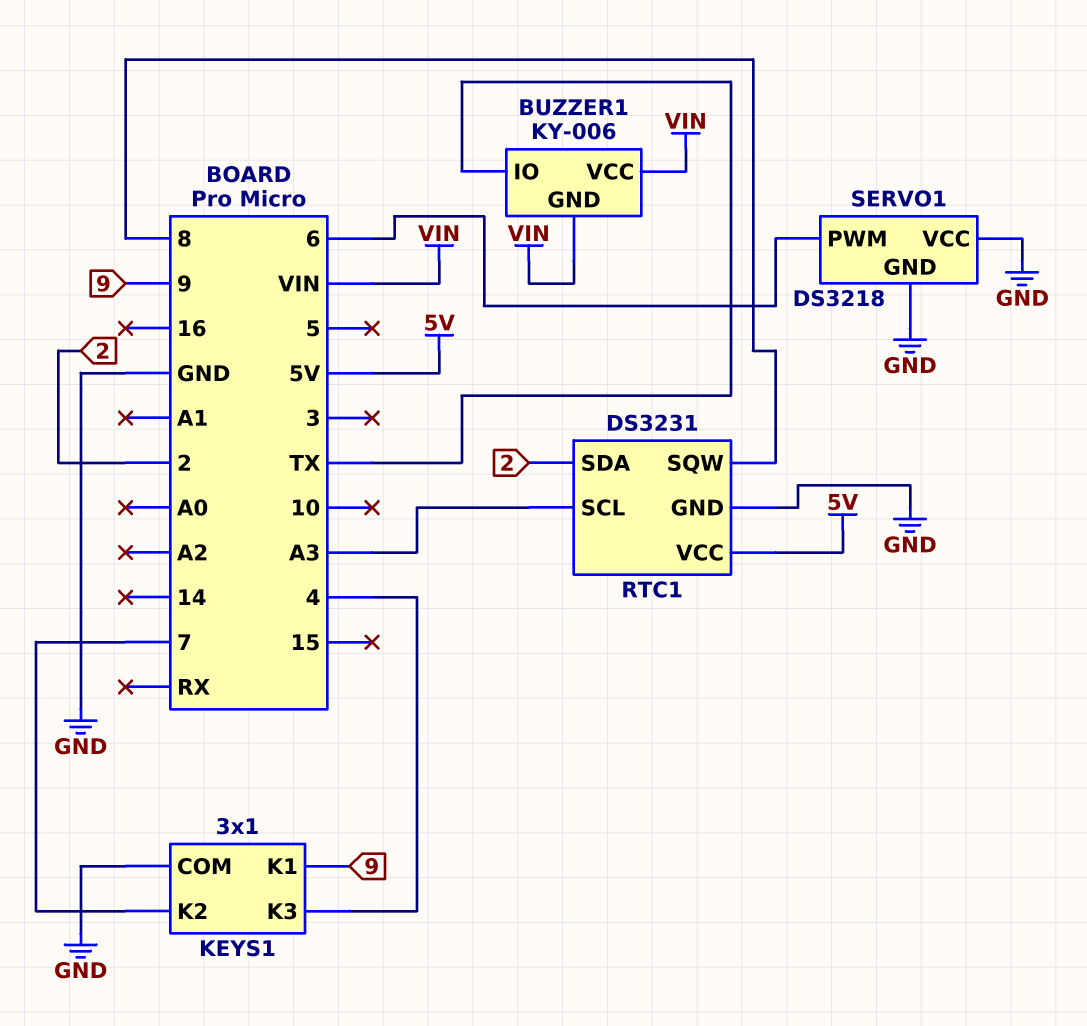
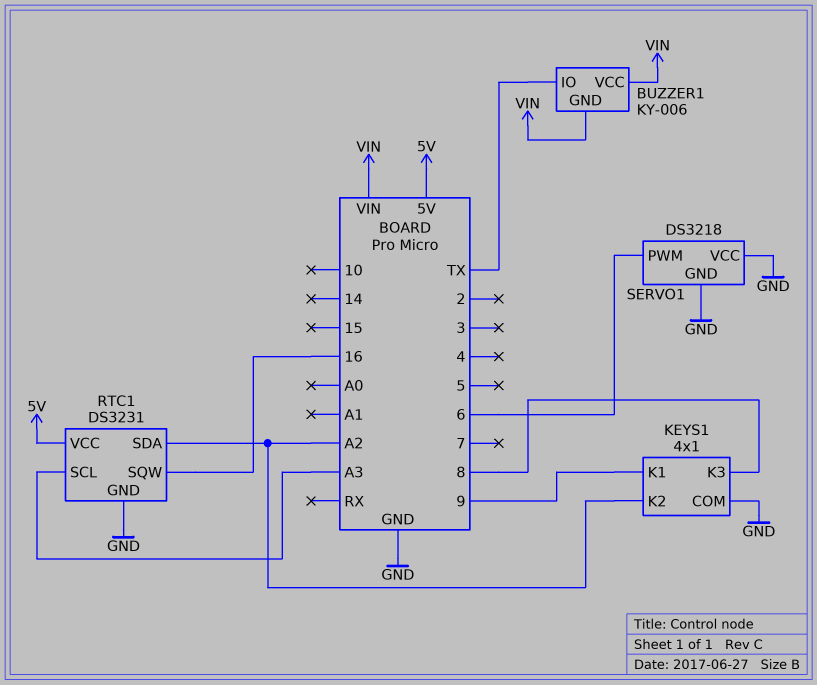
KEYS1: 3x1 -> 4x1
KEYS1 pin K2: 7 -> A2
KEYS1 pin K3: 4 -> 8
RTC1 pin SDA: 2 -> A2
RTC1 pin SQW: 8 -> 16

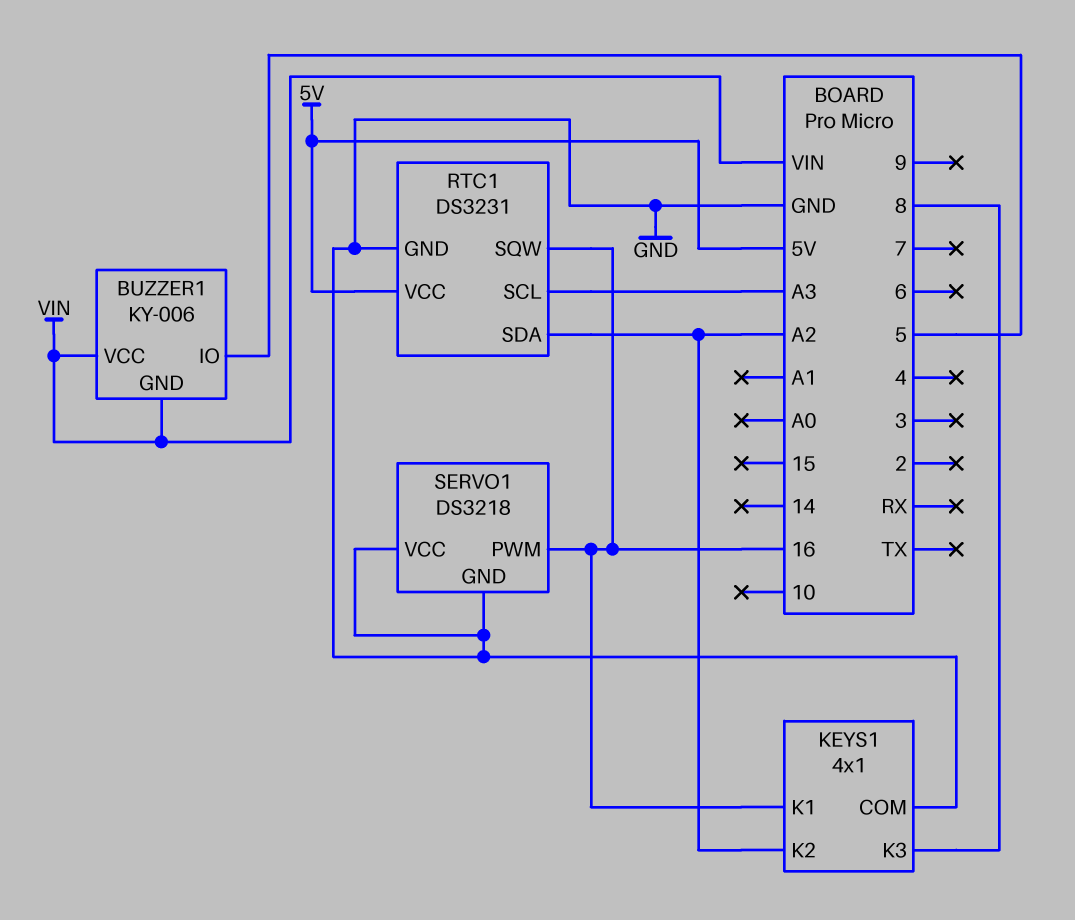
BUZZER1 pin IO: TX -> 5
KEYS1 pin K1: 9 -> 16
SERVO1 pin PWM: 6 -> 16

